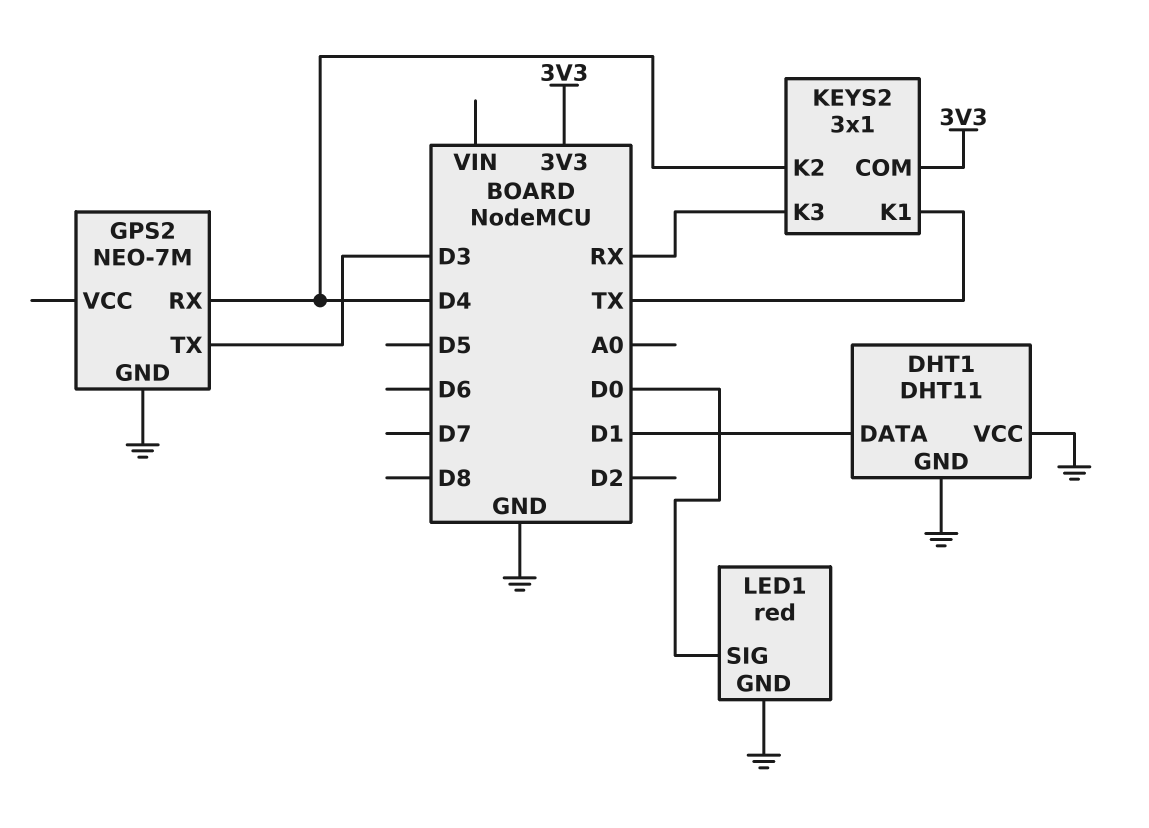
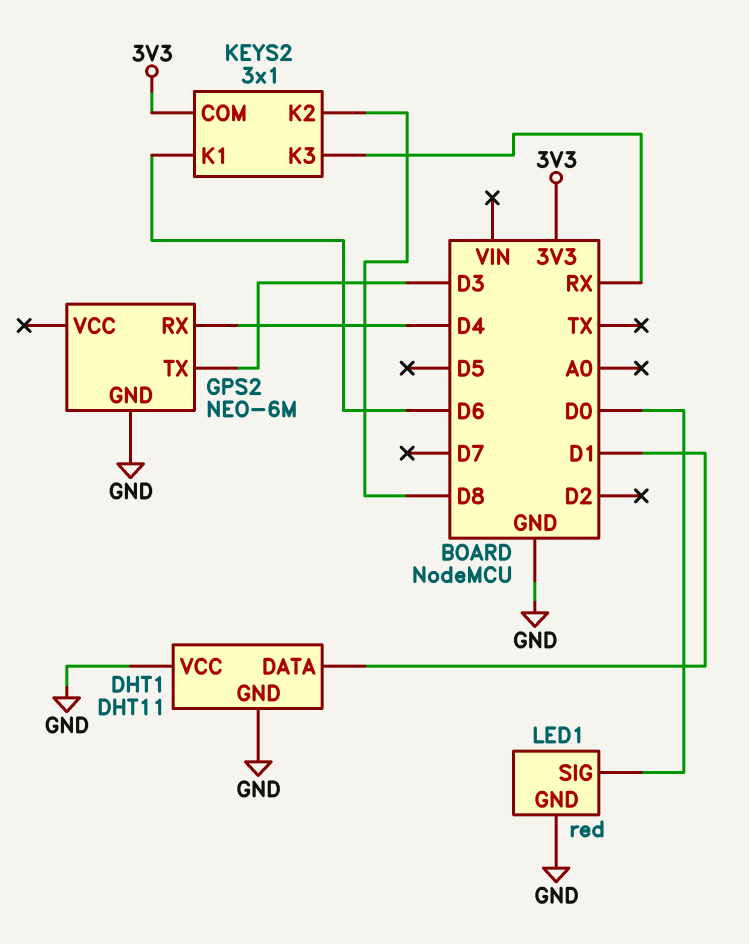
GPS2: NEO-7M -> NEO-6M
KEYS2 pin K1: TX -> D6
KEYS2 pin K2: D4 -> D8

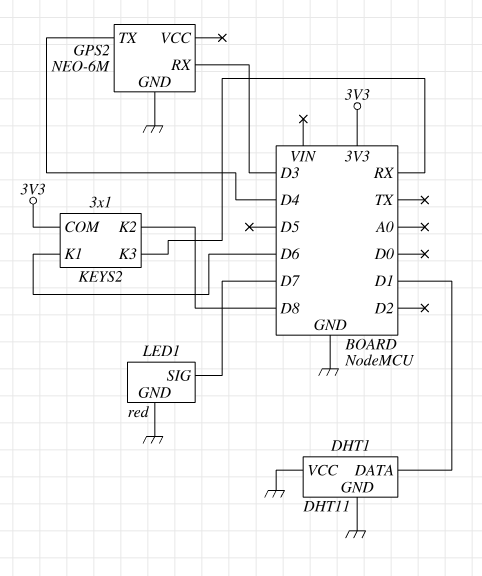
GPS2 pin RX: D4 -> D3
GPS2 pin TX: D3 -> D4
LED1 pin SIG: D0 -> D7

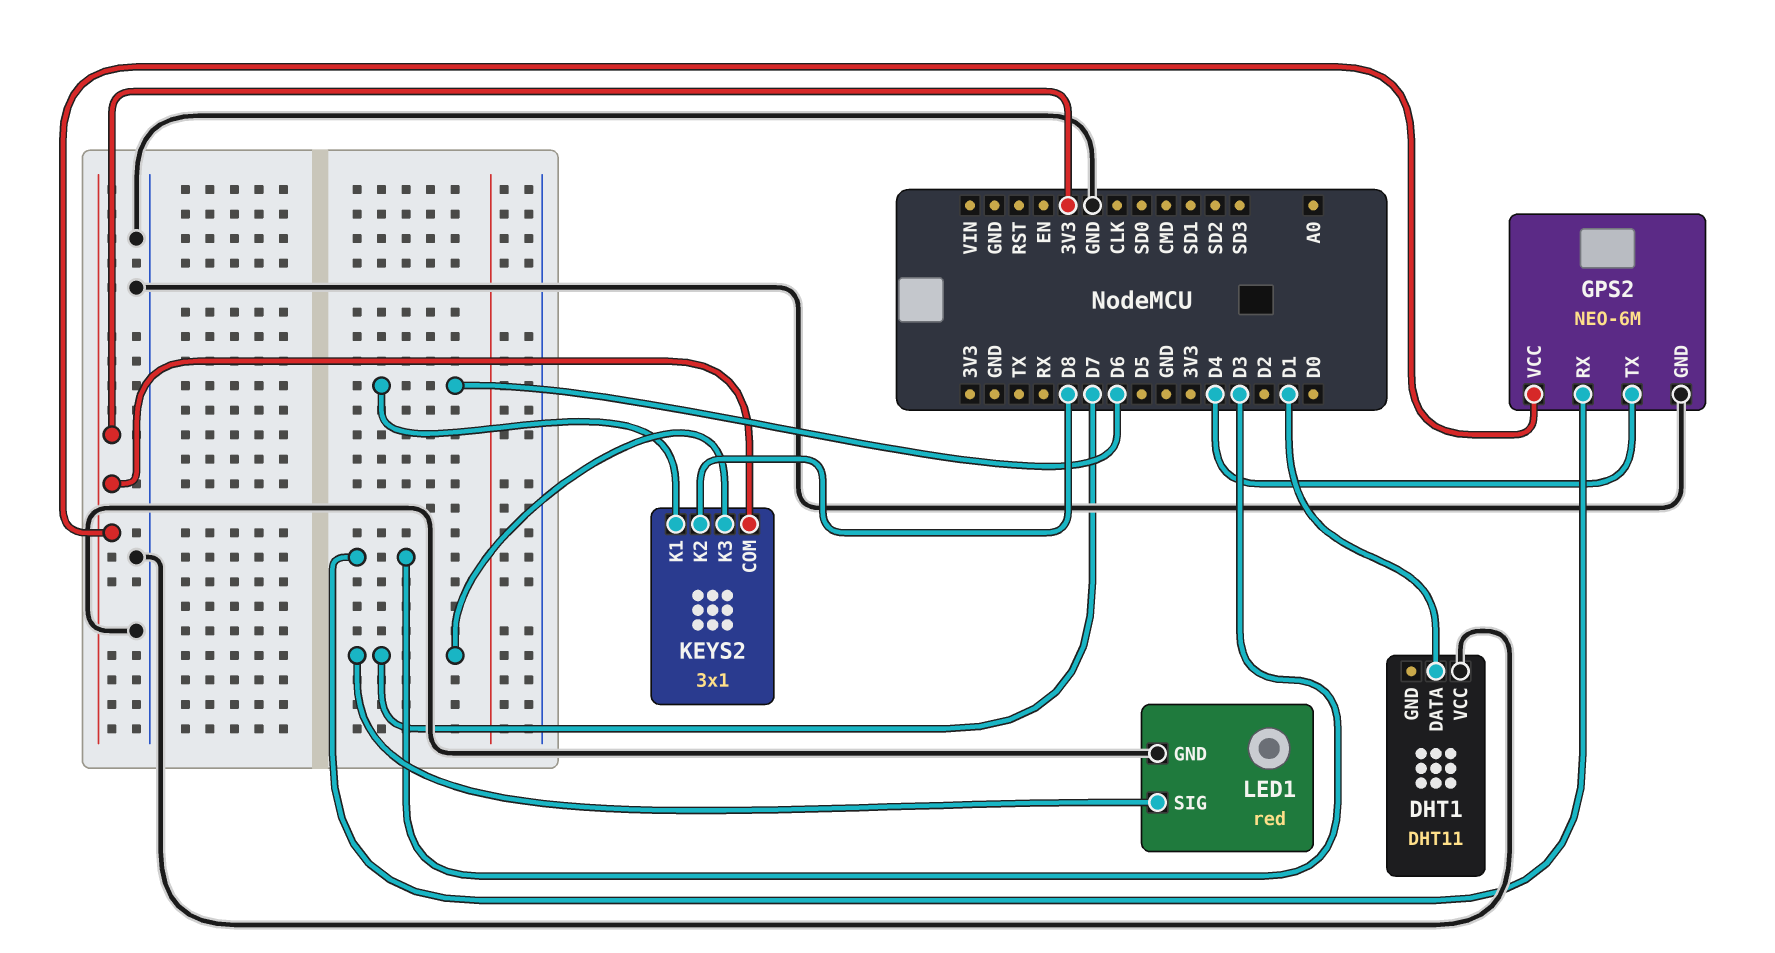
DHT1 pin GND: GND -> none
GPS2 pin VCC: none -> 3V3
KEYS2 pin K3: RX -> D7

